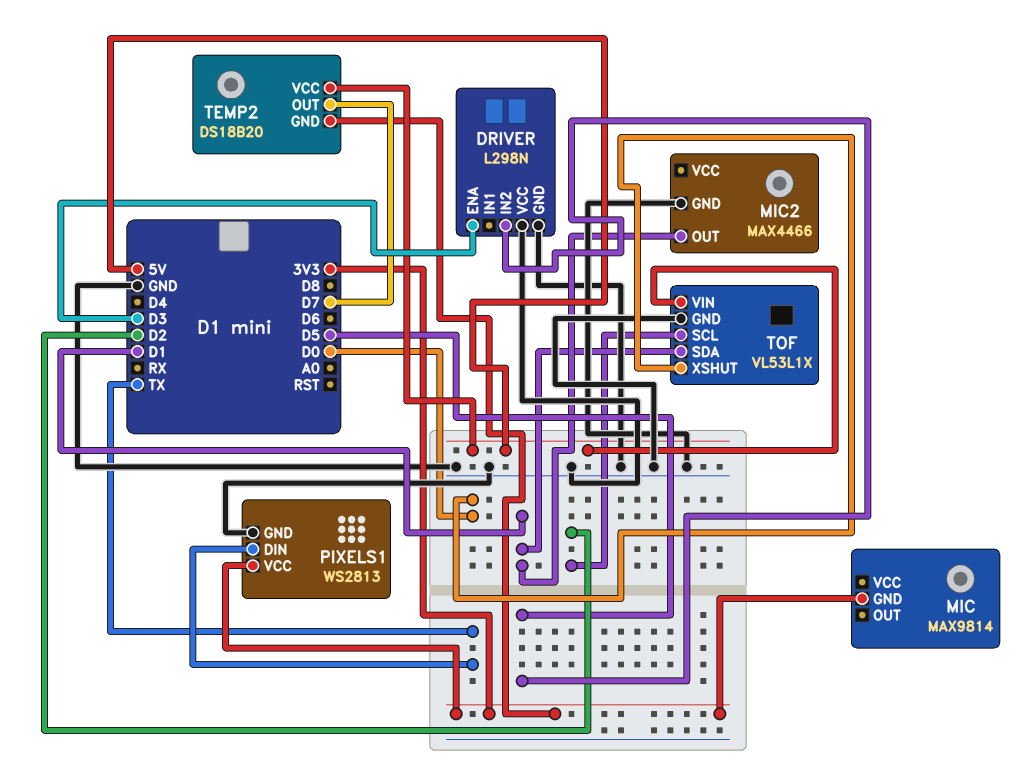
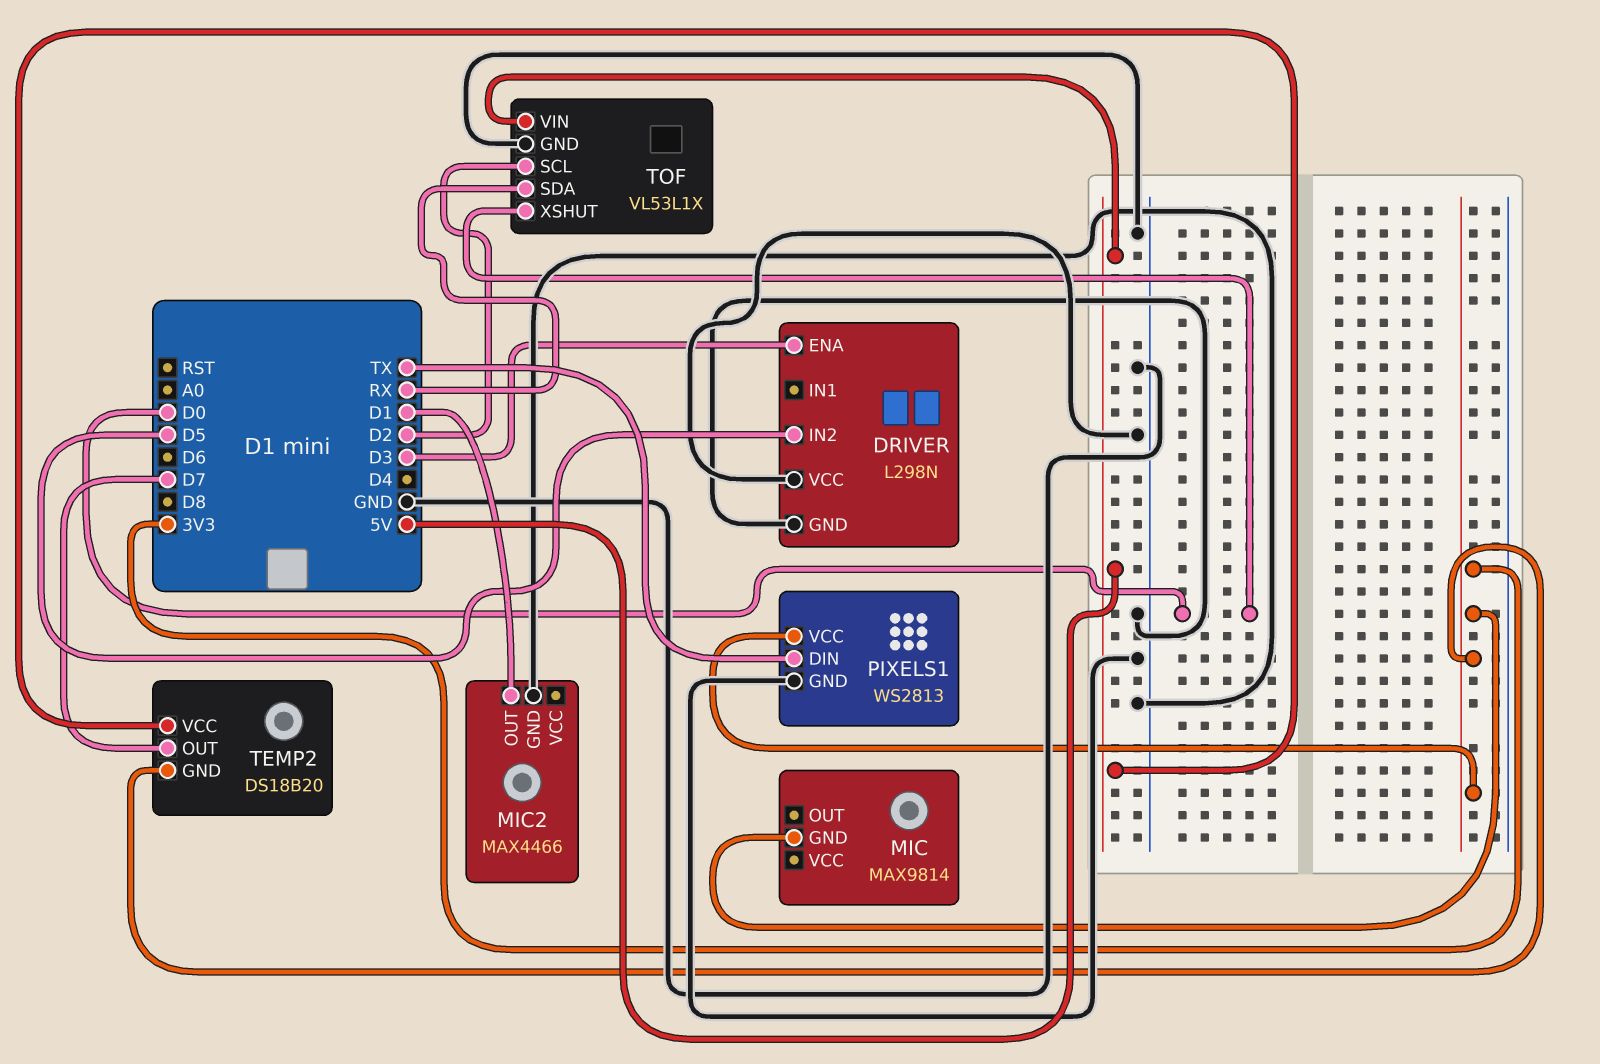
TOF pin SDA: D1 -> RX

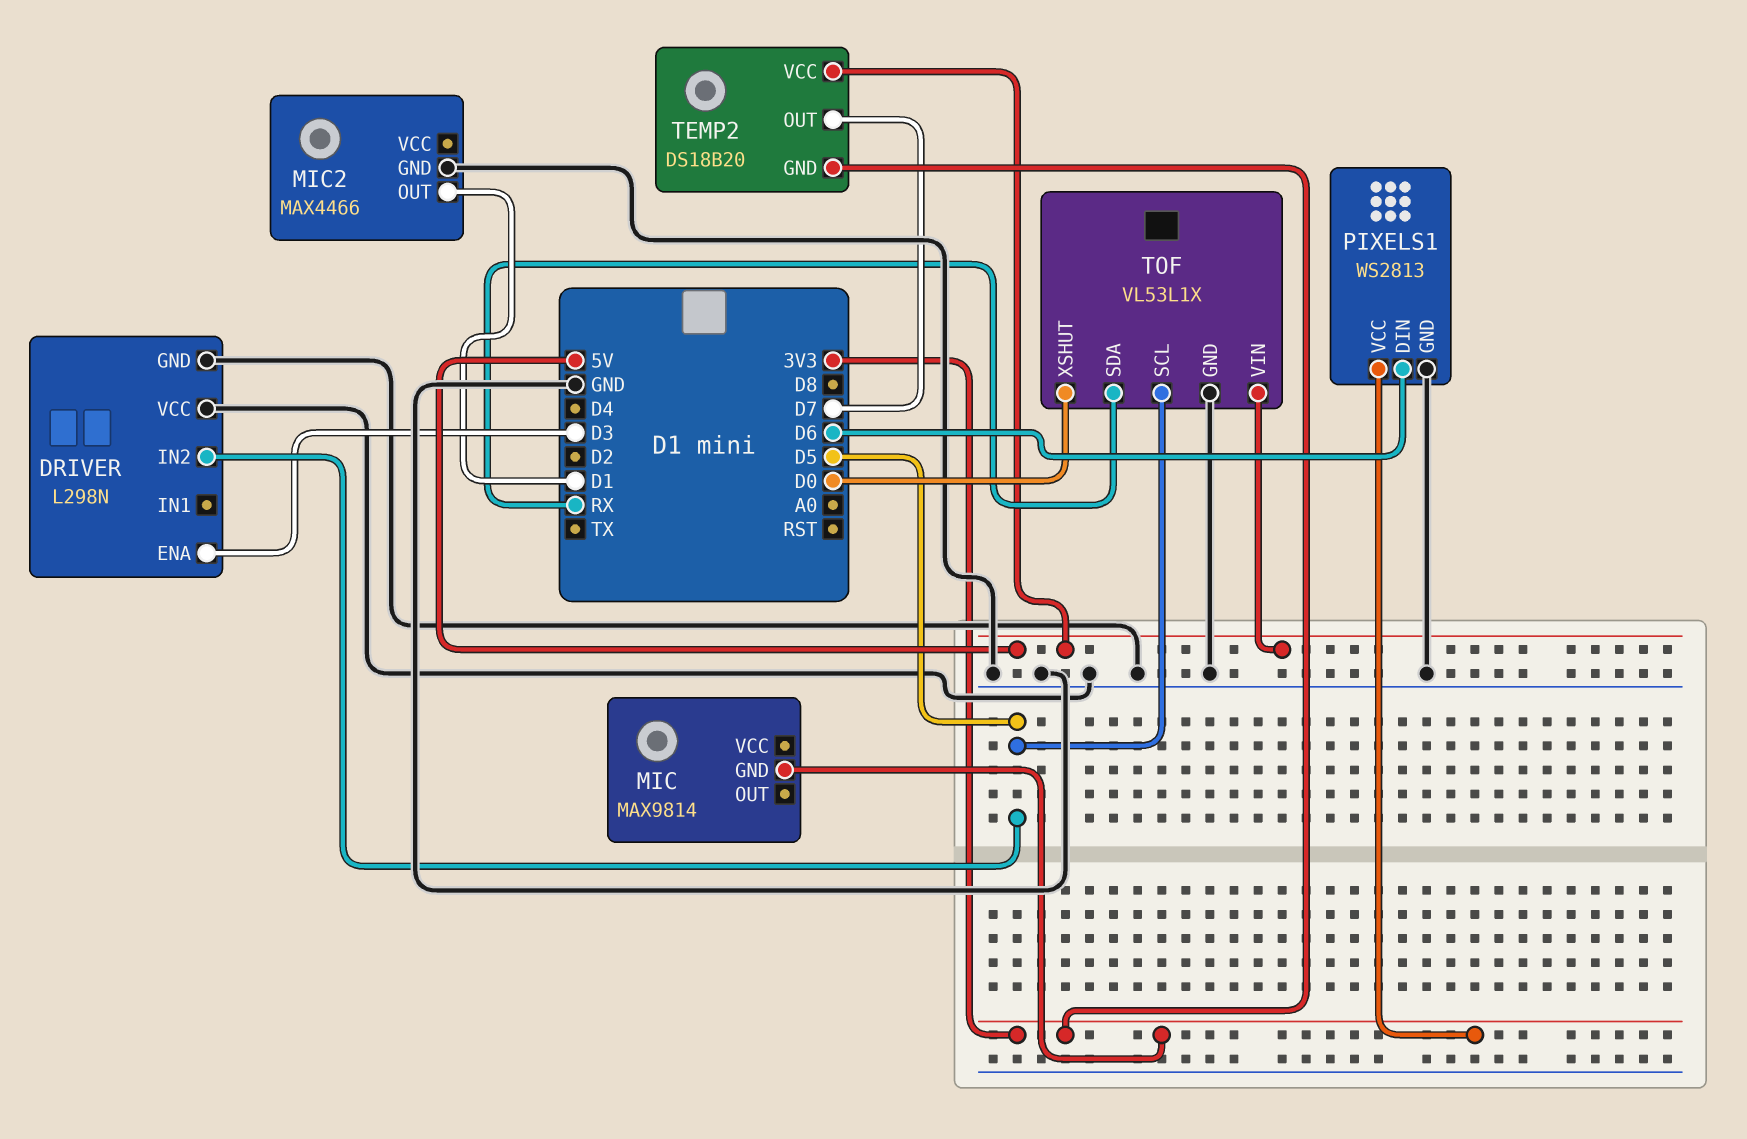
PIXELS1 pin DIN: TX -> D6
TOF pin SCL: D2 -> D5

